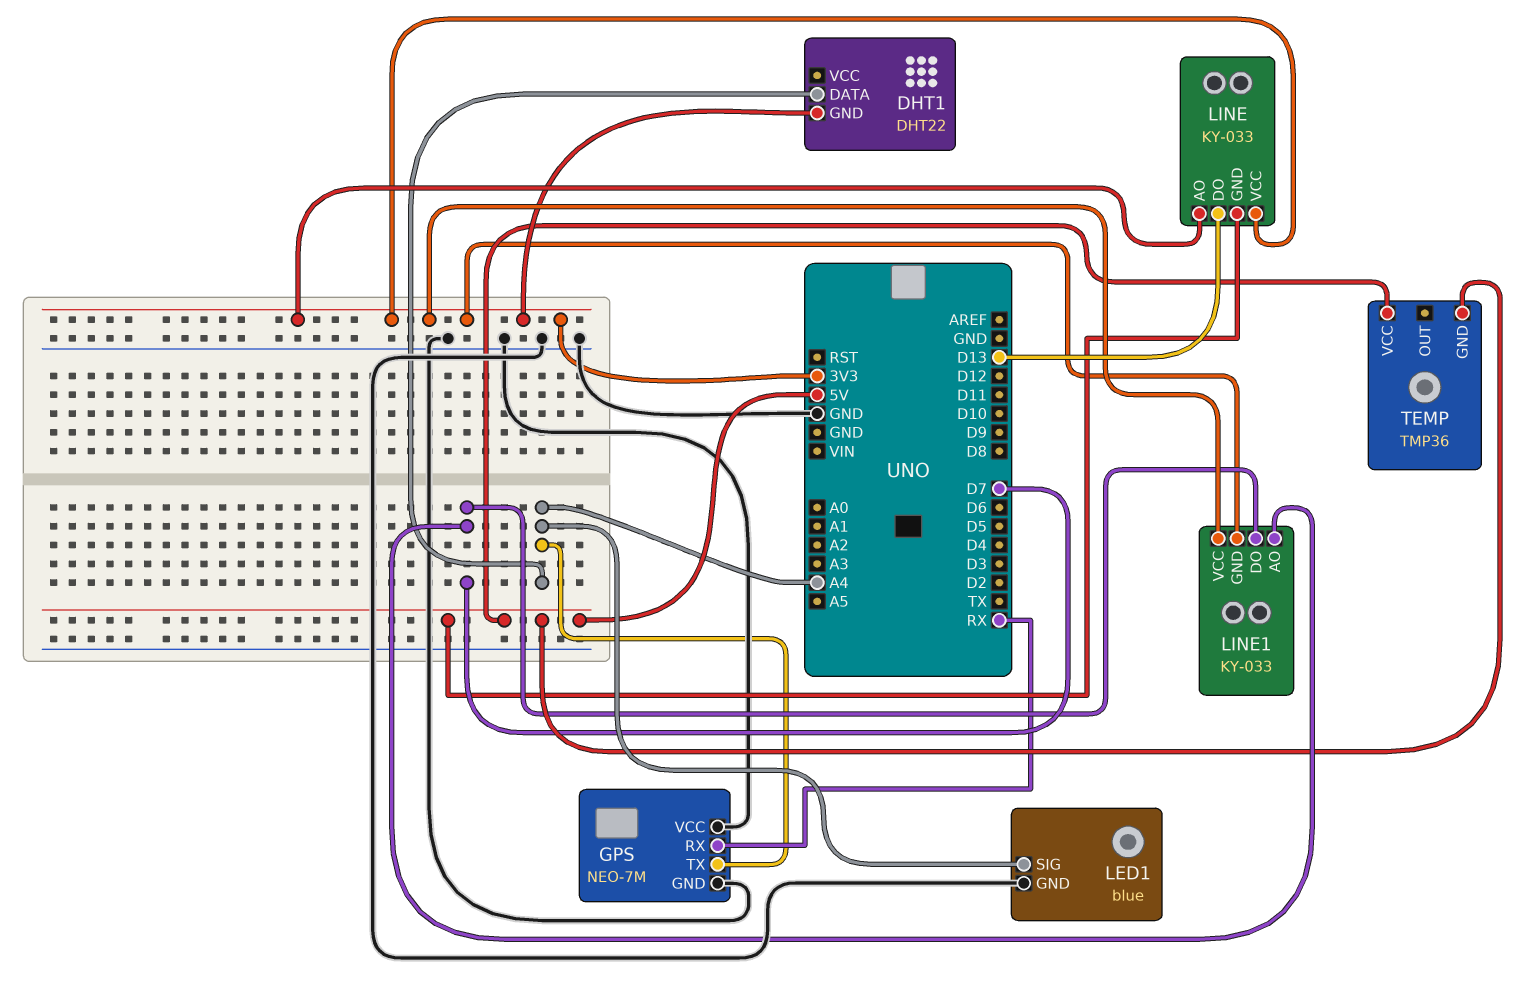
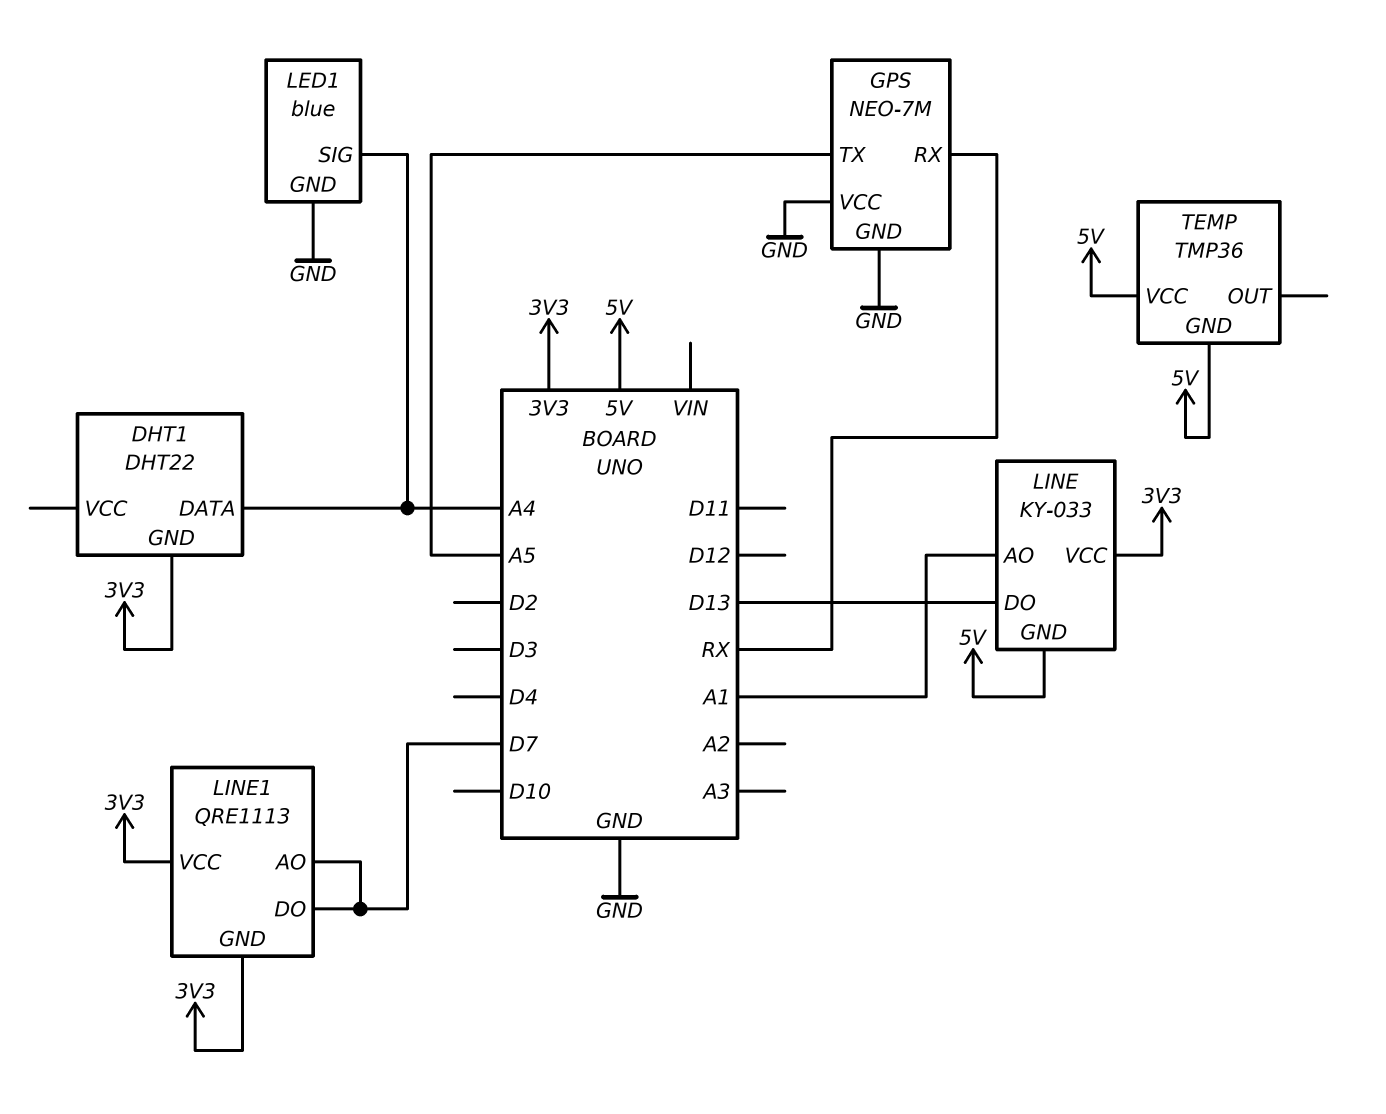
GPS pin TX: A4 -> A5
LINE pin AO: 3V3 -> A1
LINE1: KY-033 -> QRE1113

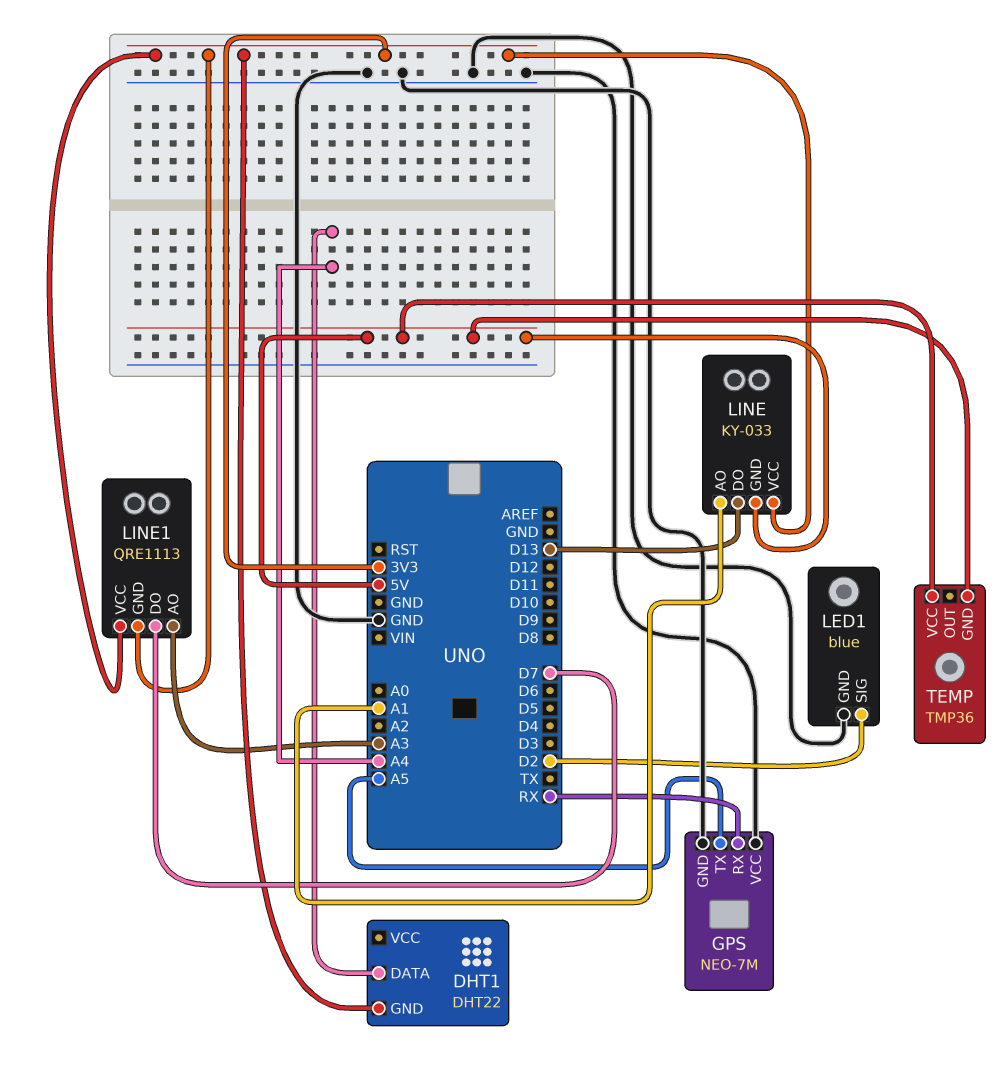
LED1 pin SIG: A4 -> D2
LINE1 pin AO: D7 -> A3

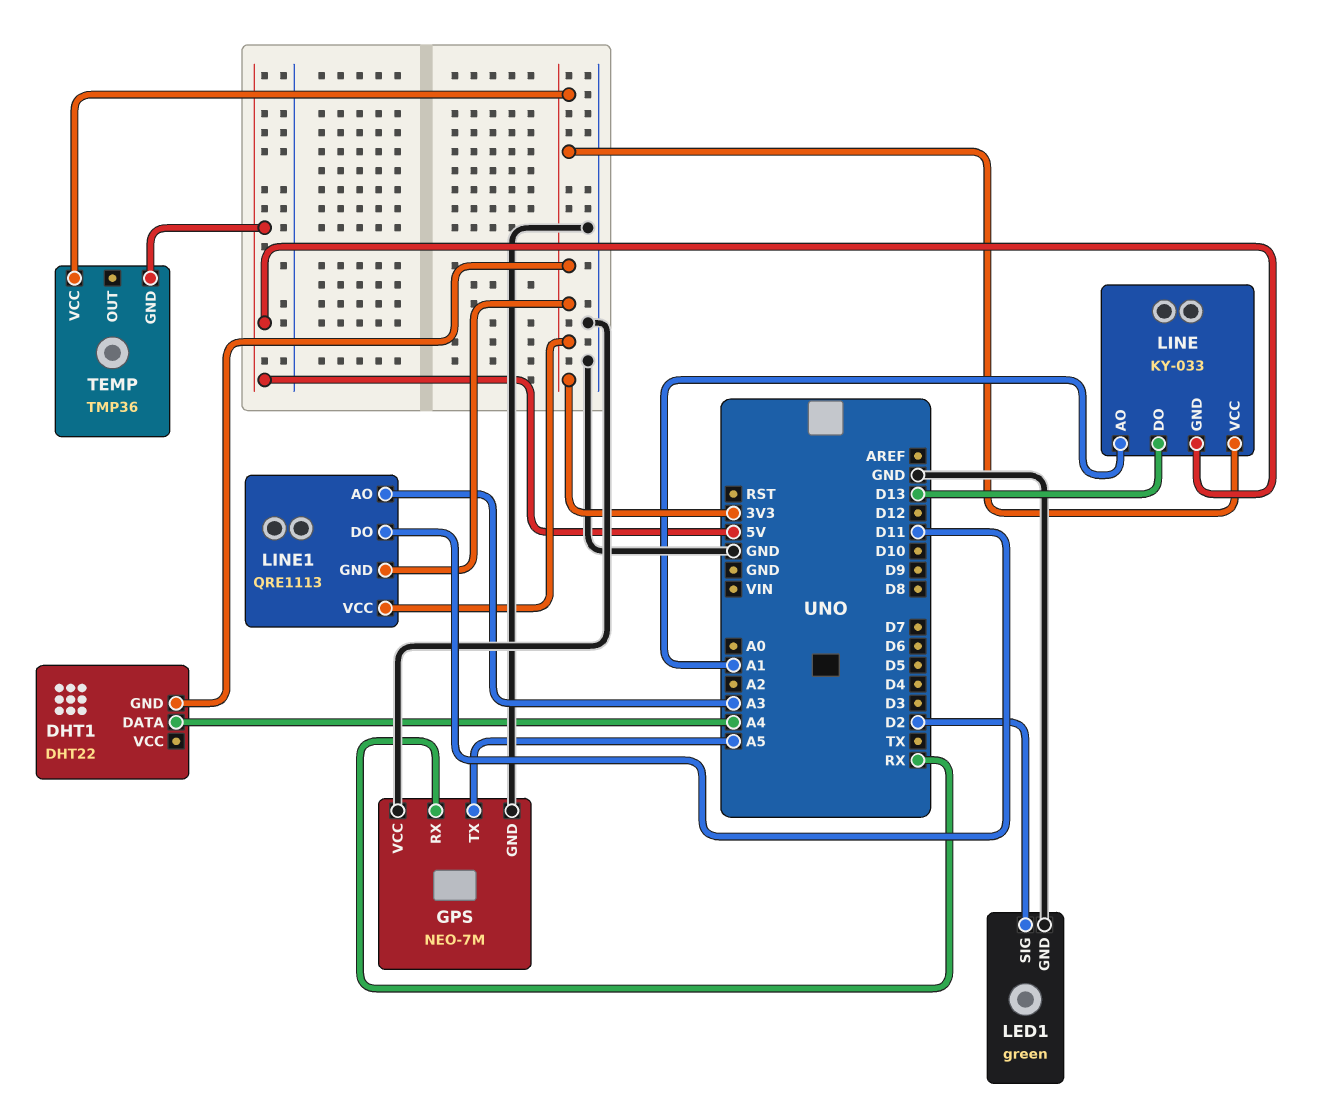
LED1: blue -> green
LINE1 pin DO: D7 -> D11
TEMP pin VCC: 5V -> 3V3

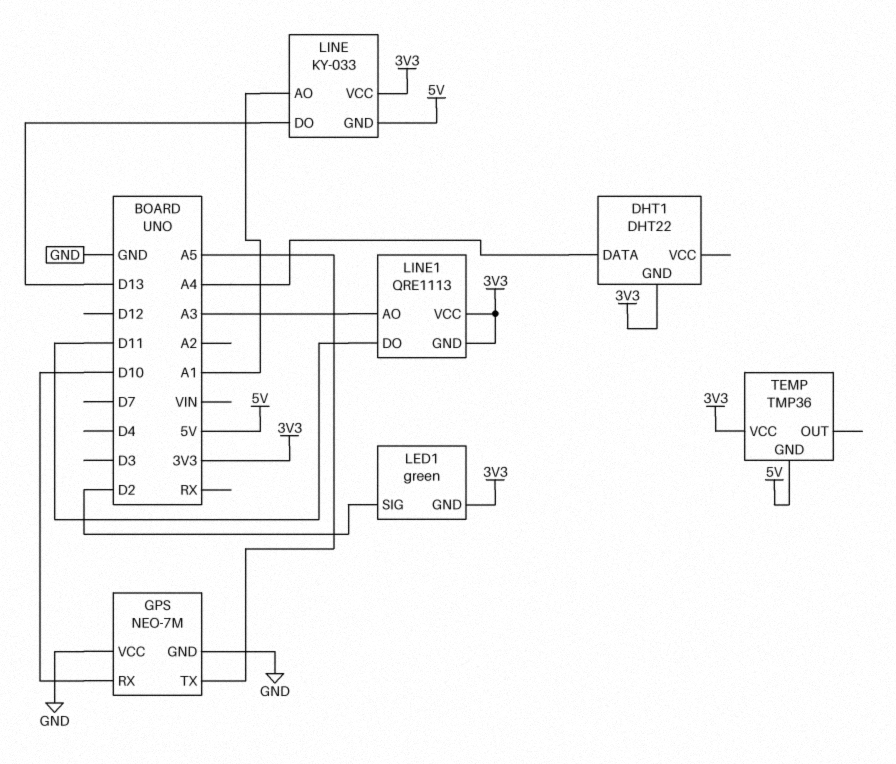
GPS pin RX: RX -> D10
LED1 pin GND: GND -> 3V3

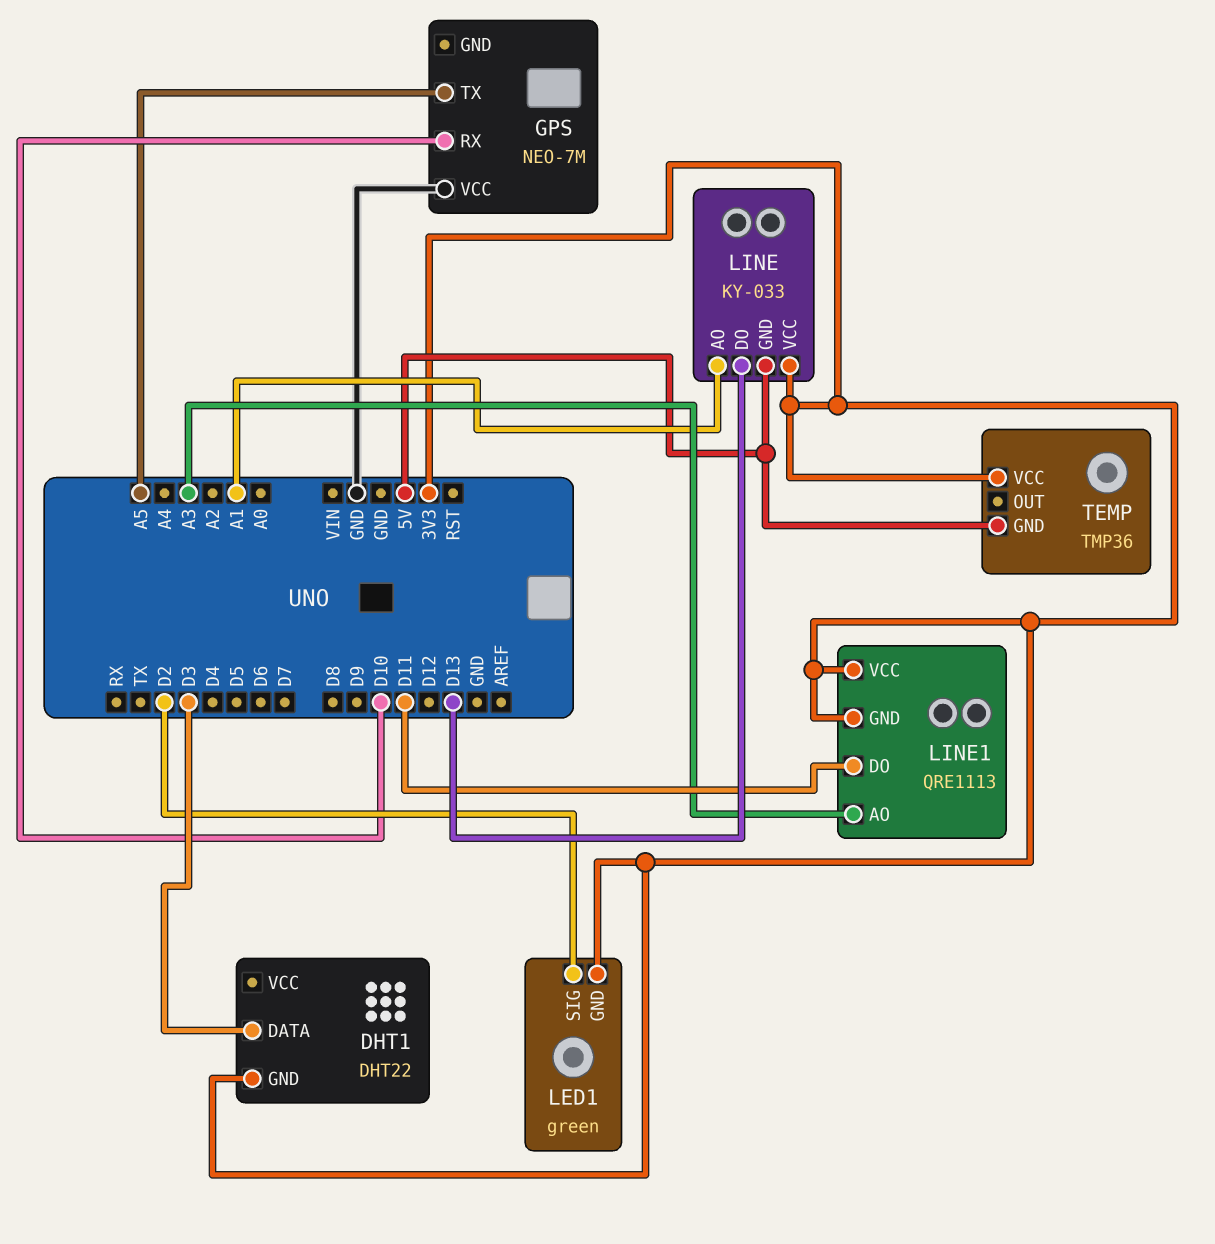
DHT1 pin DATA: A4 -> D3
GPS pin GND: GND -> none

